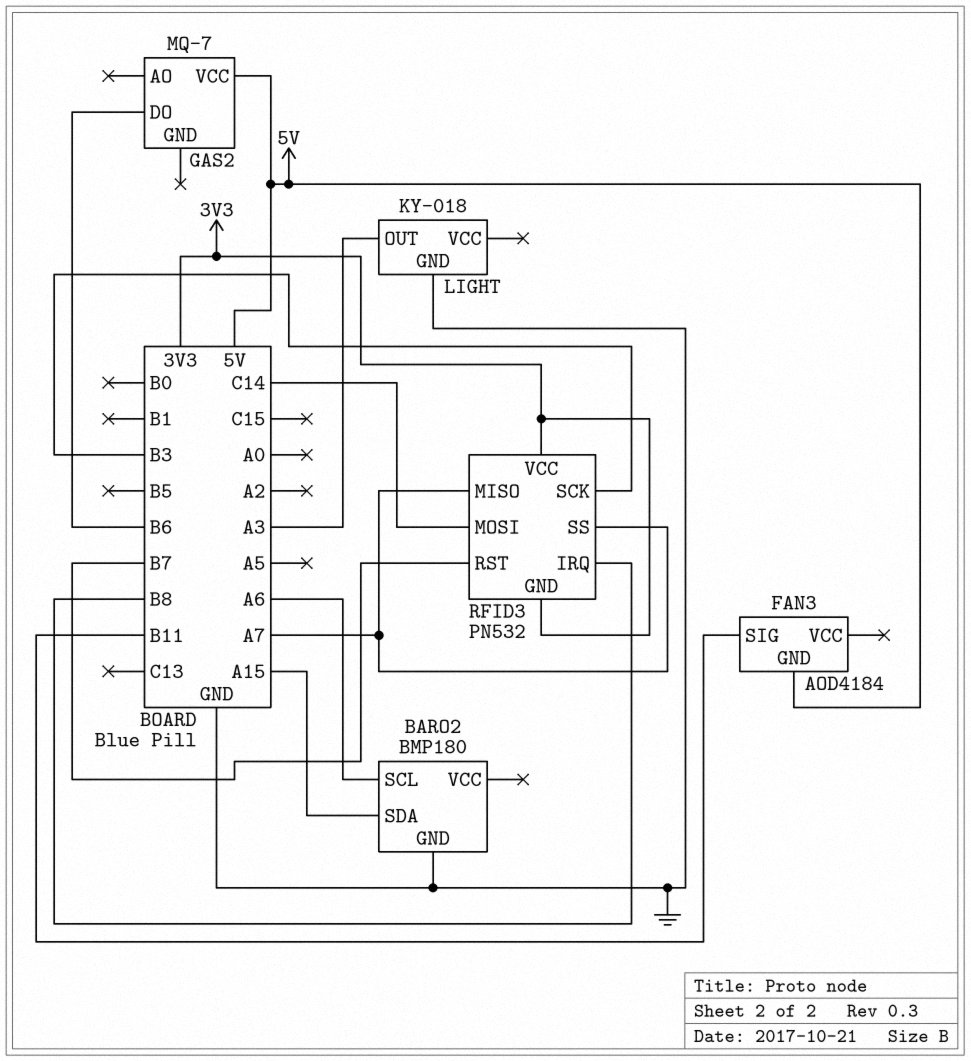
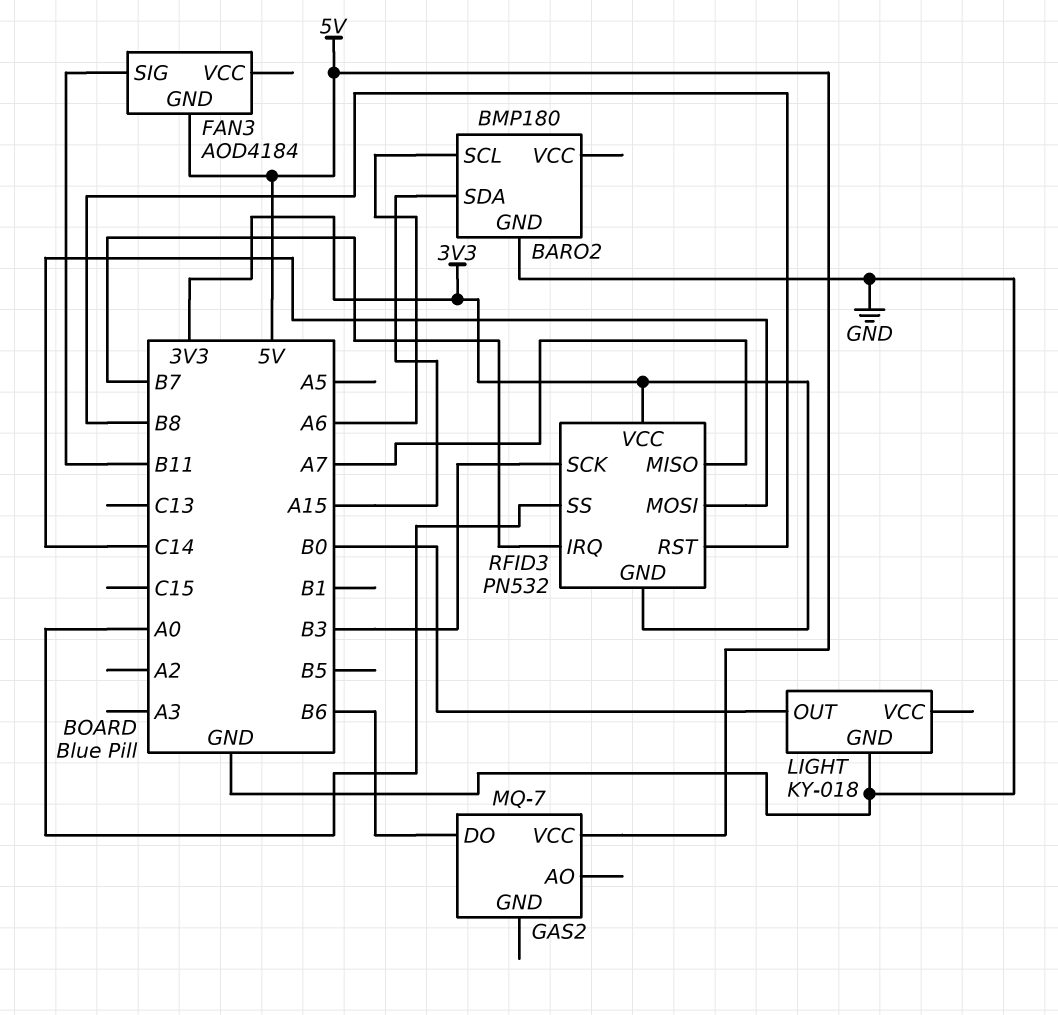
LIGHT pin OUT: A3 -> B0
RFID3 pin IRQ: B8 -> B7
RFID3 pin RST: B7 -> B8
RFID3 pin SS: A7 -> A0

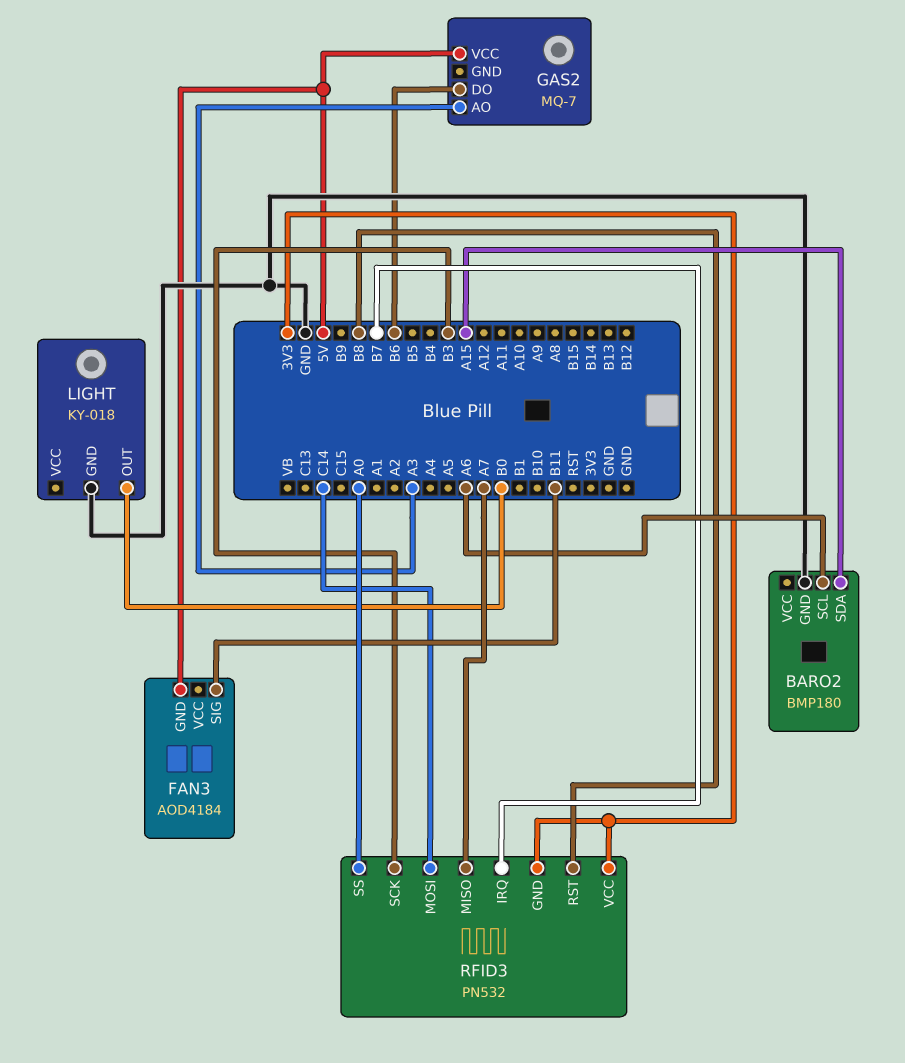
GAS2 pin AO: none -> A3

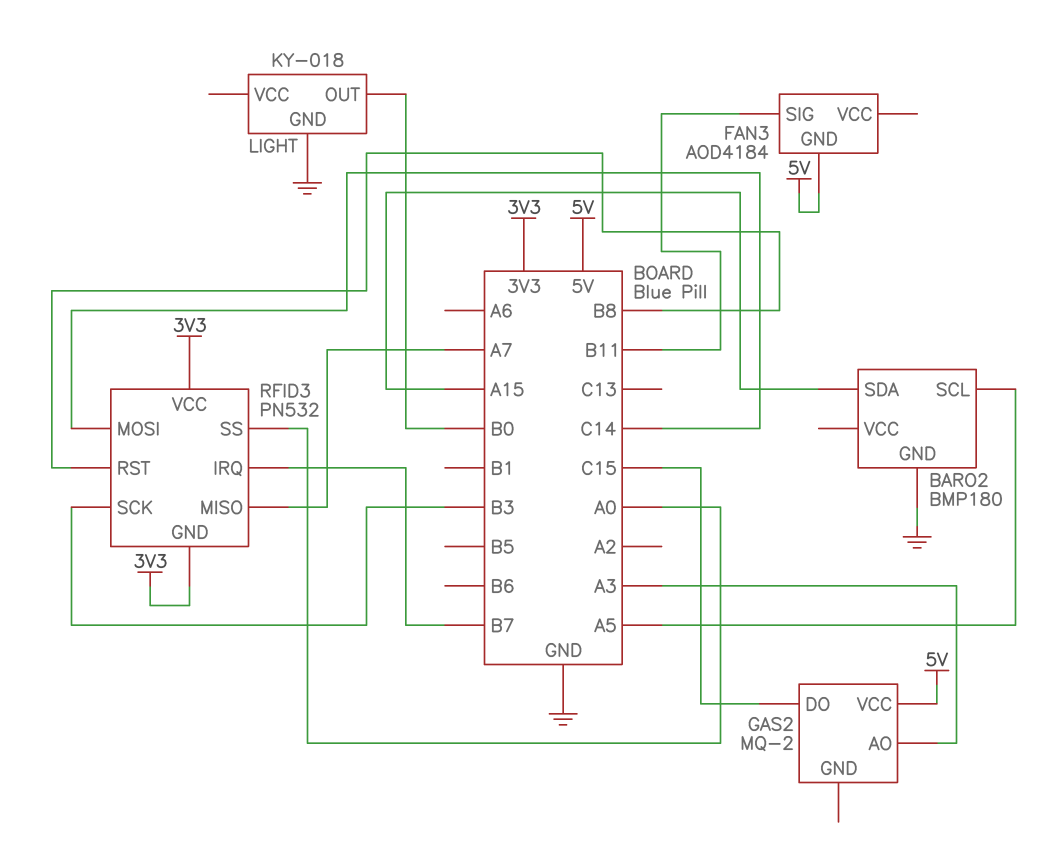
BARO2 pin SCL: A6 -> A5
GAS2: MQ-7 -> MQ-2
GAS2 pin DO: B6 -> C15

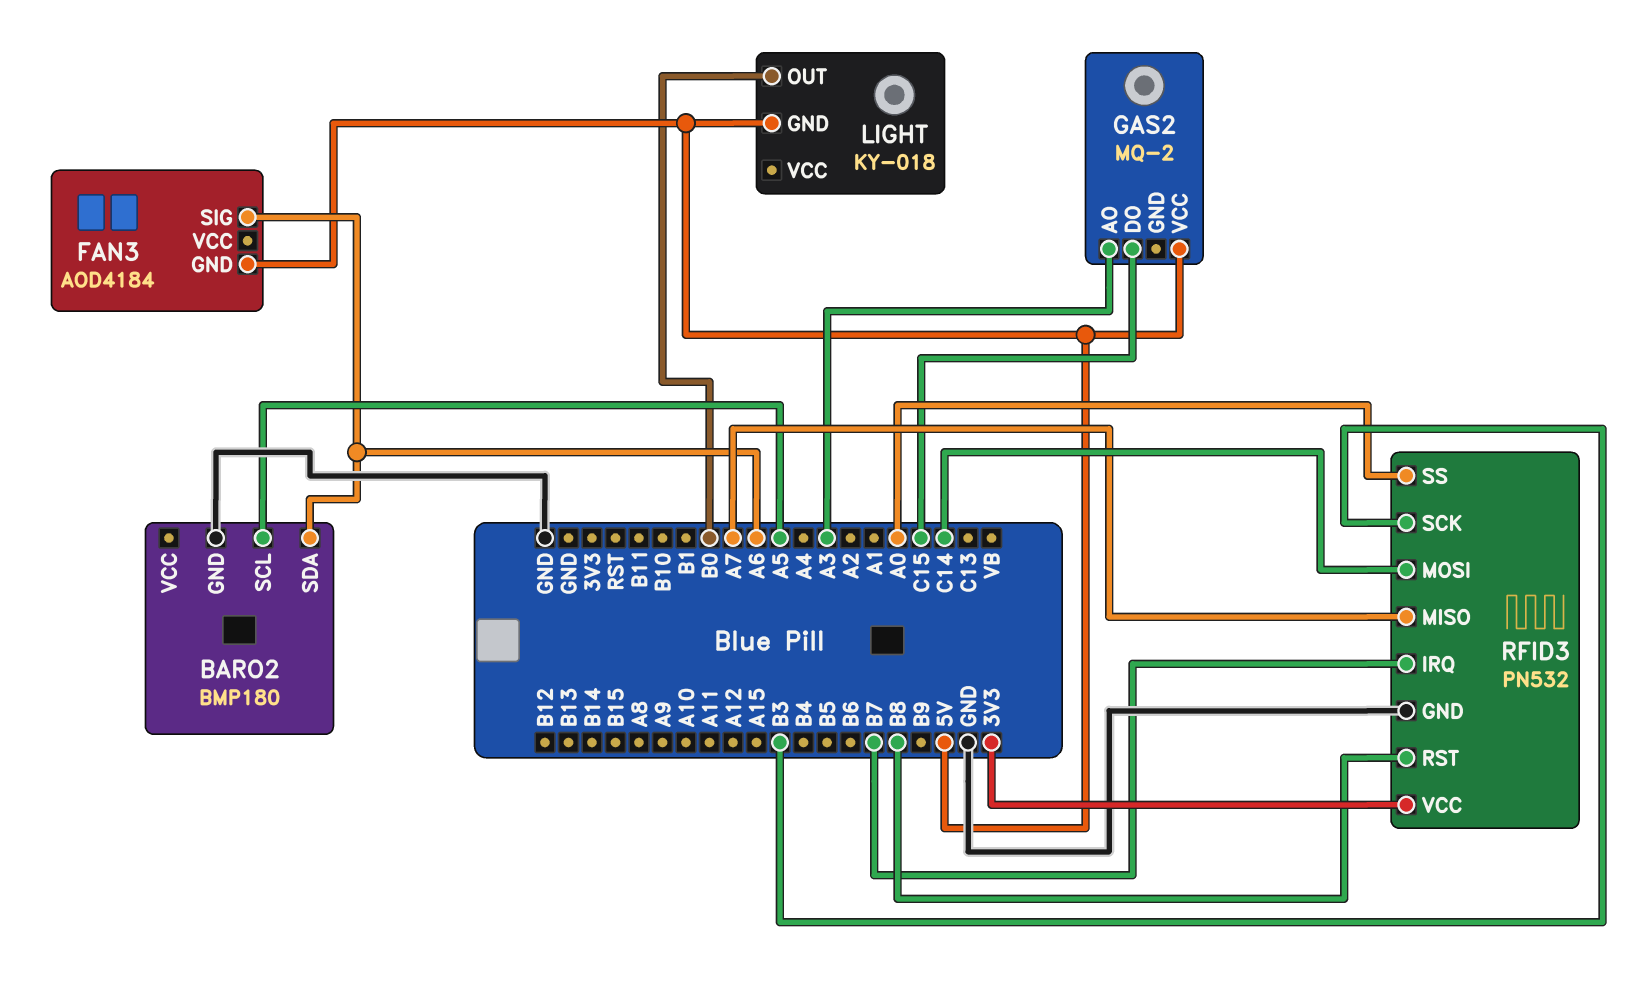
BARO2 pin SDA: A15 -> A6
FAN3 pin SIG: B11 -> A6
LIGHT pin GND: GND -> 5V
RFID3 pin GND: 3V3 -> GND

